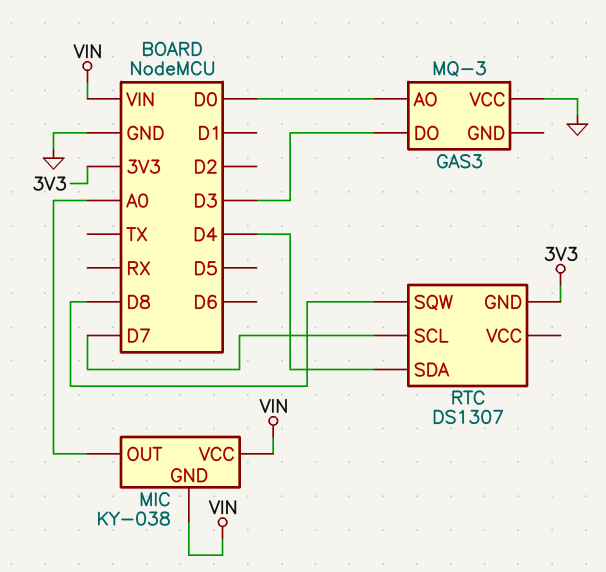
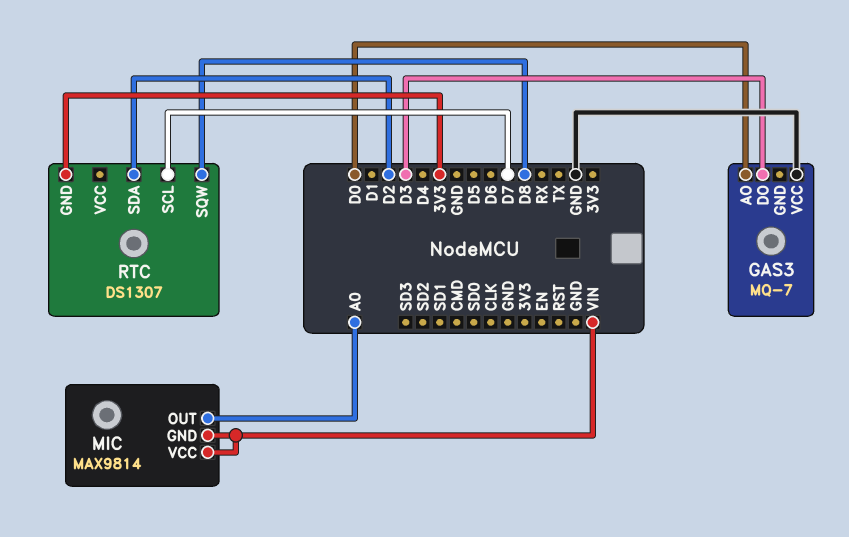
GAS3: MQ-3 -> MQ-7
MIC: KY-038 -> MAX9814
RTC pin SDA: D4 -> D2

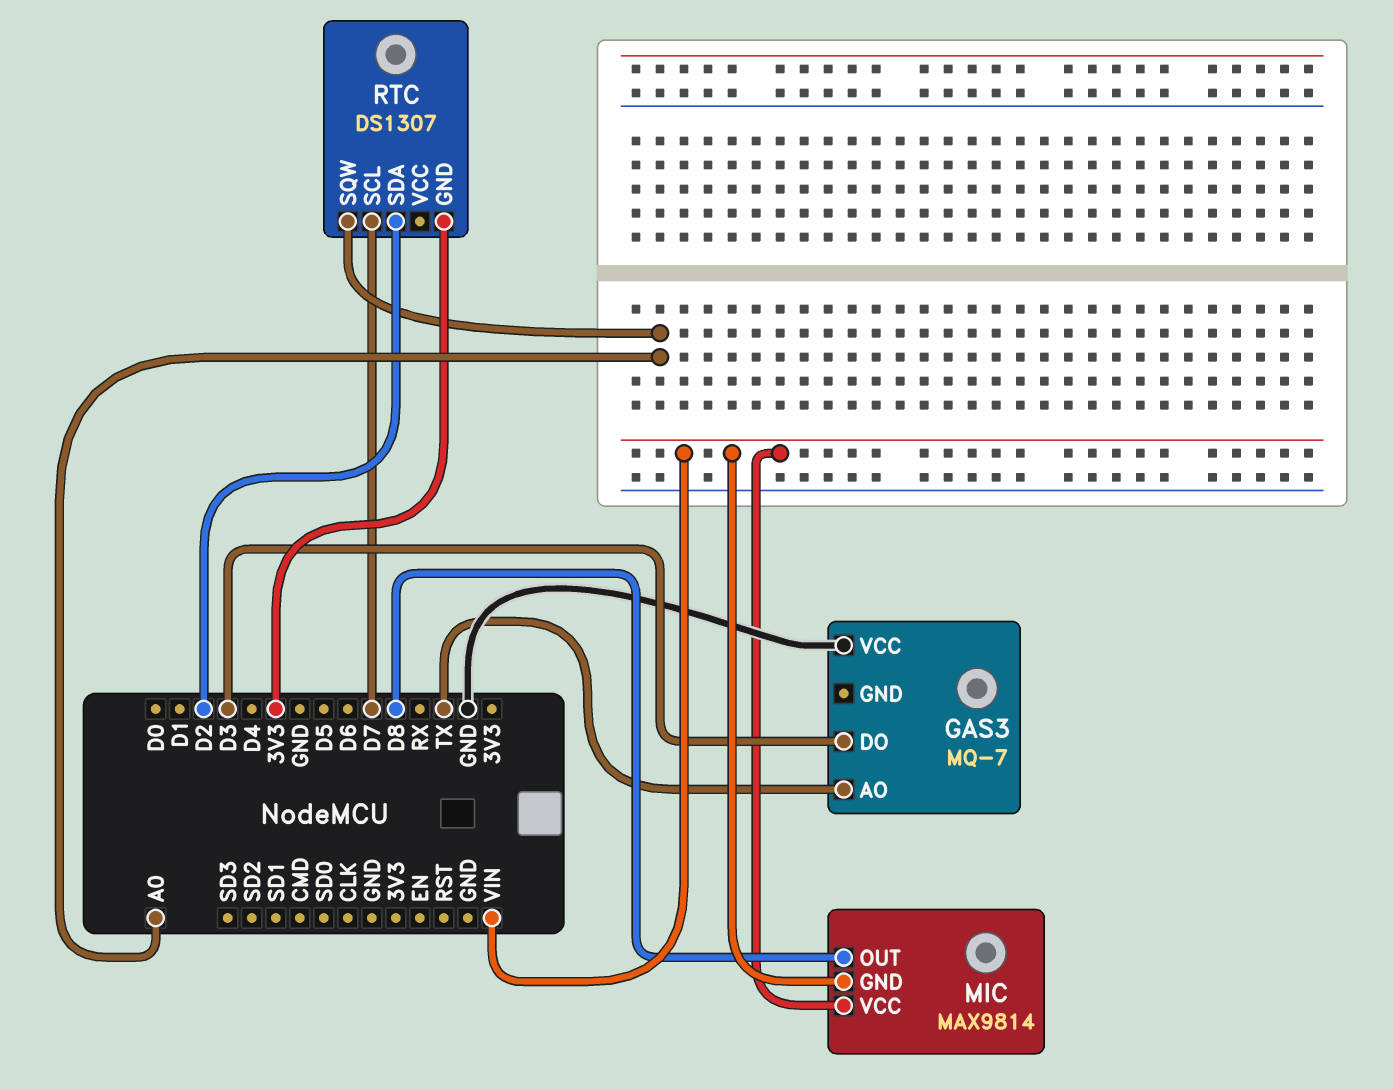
GAS3 pin AO: D0 -> TX
MIC pin OUT: A0 -> D8
RTC pin SQW: D8 -> A0

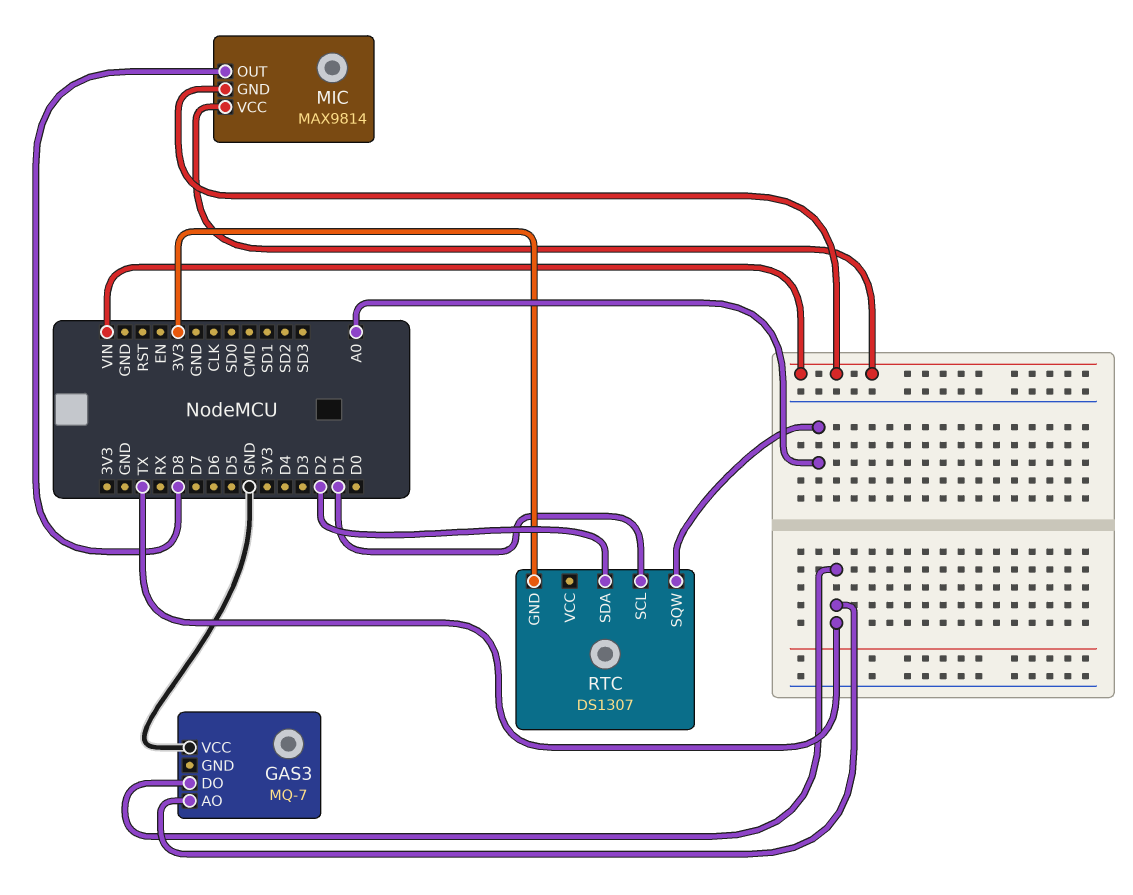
GAS3 pin DO: D3 -> TX
RTC pin SCL: D7 -> D1

